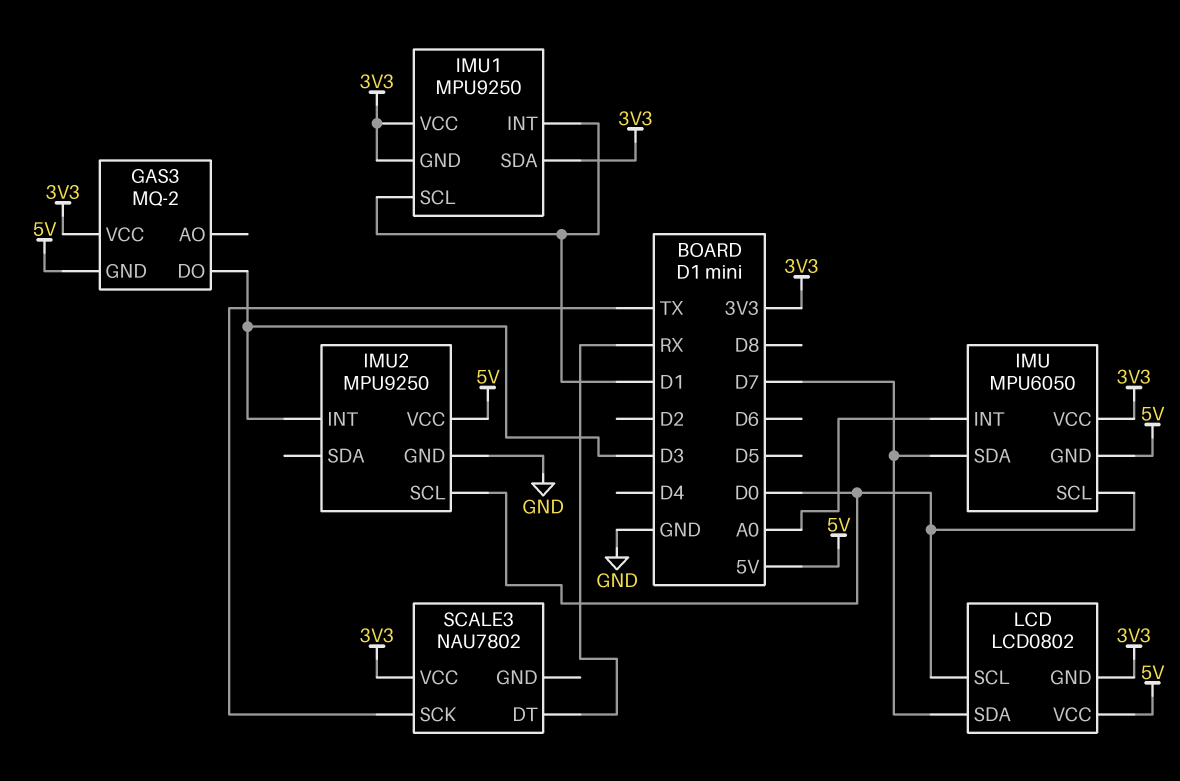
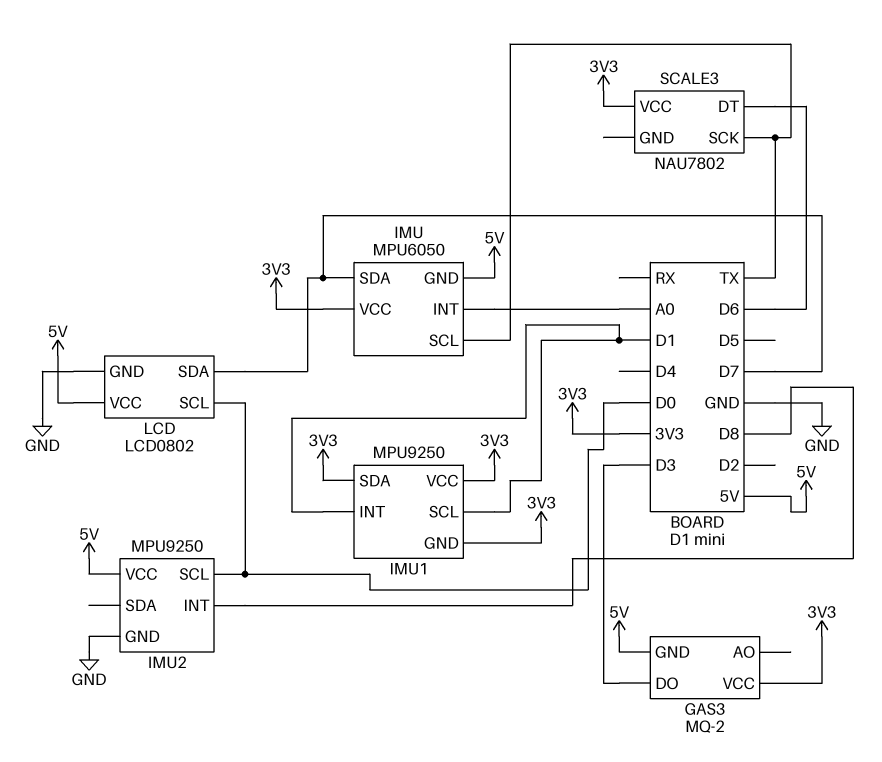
IMU pin SCL: D0 -> TX
IMU2 pin INT: D3 -> D8
LCD pin GND: 3V3 -> GND
SCALE3 pin DT: RX -> D6

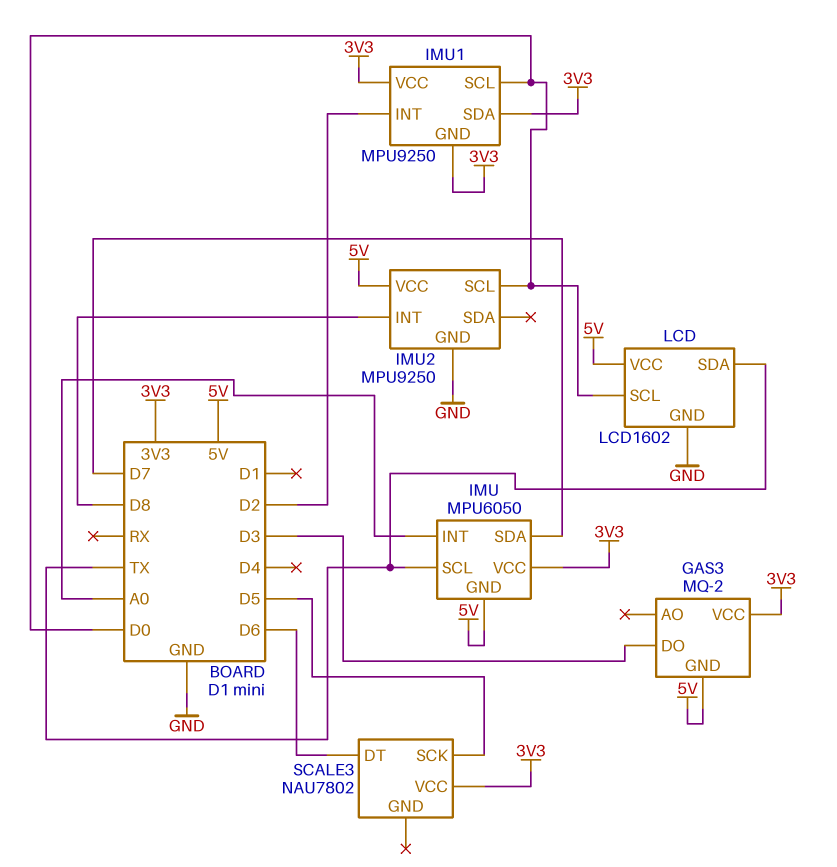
IMU1 pin INT: D1 -> D2
IMU1 pin SCL: D1 -> D0
LCD: LCD0802 -> LCD1602
LCD pin SDA: D7 -> TX
SCALE3 pin SCK: TX -> D5

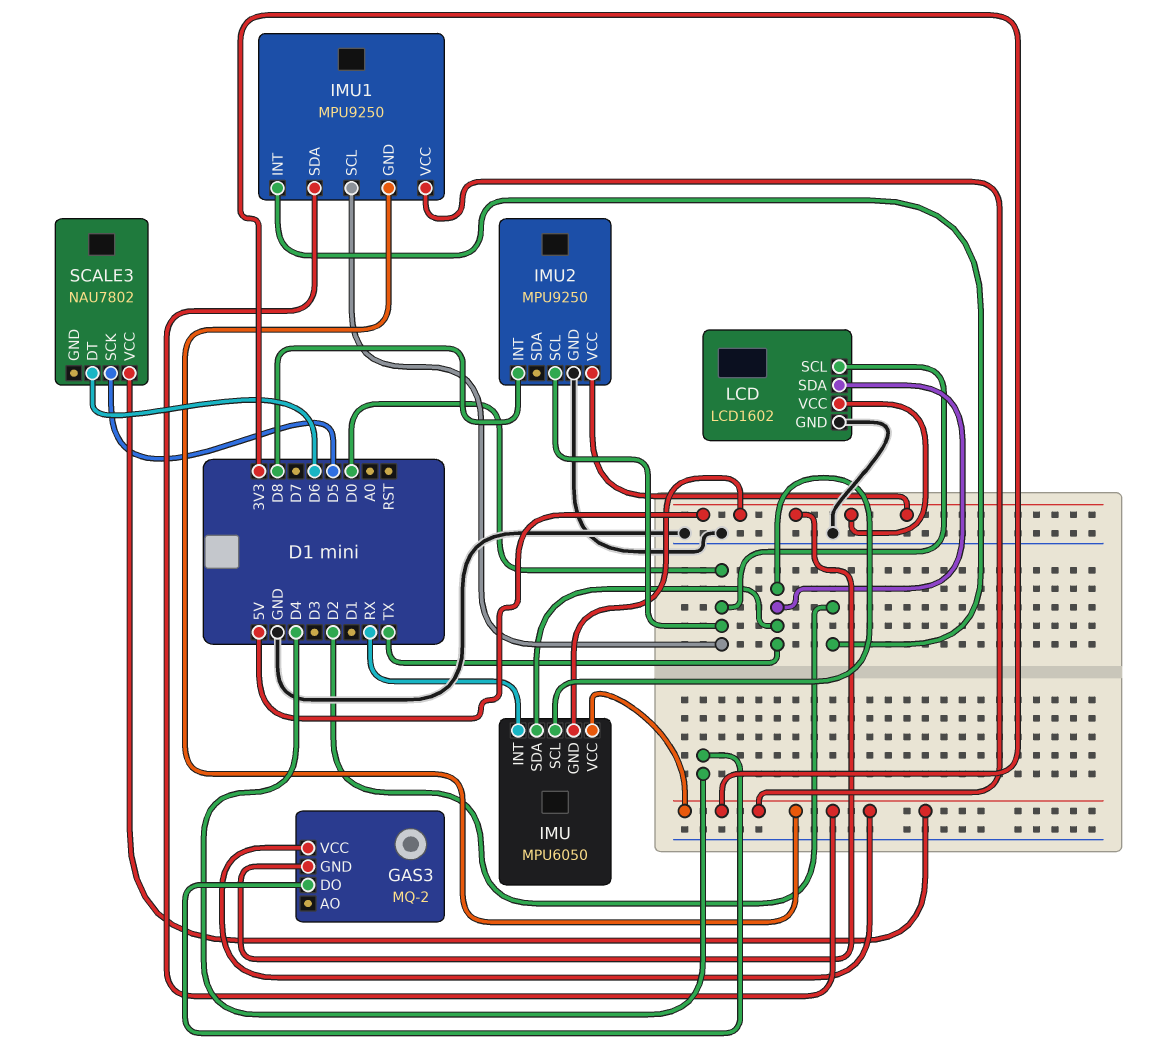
GAS3 pin DO: D3 -> D4
IMU pin INT: A0 -> RX
IMU pin SDA: D7 -> TX

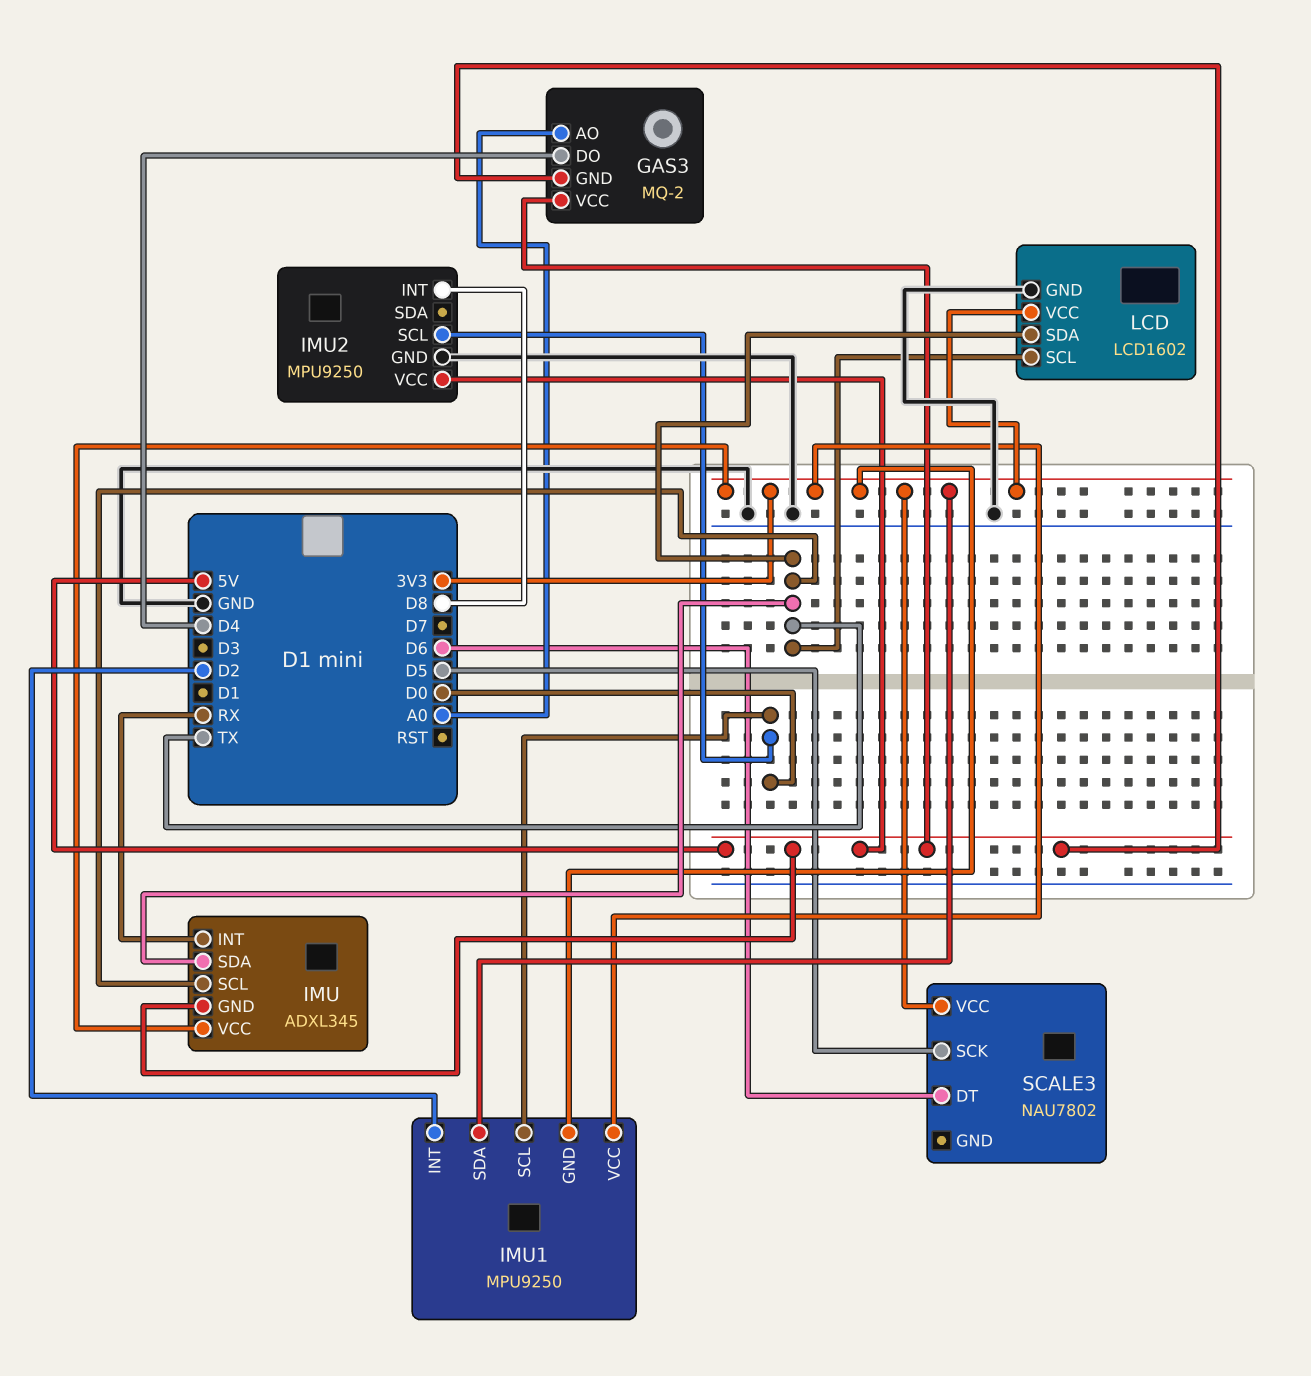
GAS3 pin AO: none -> A0
GAS3 pin VCC: 3V3 -> 5V
IMU: MPU6050 -> ADXL345
LCD pin SCL: D0 -> TX
LCD pin VCC: 5V -> 3V3

